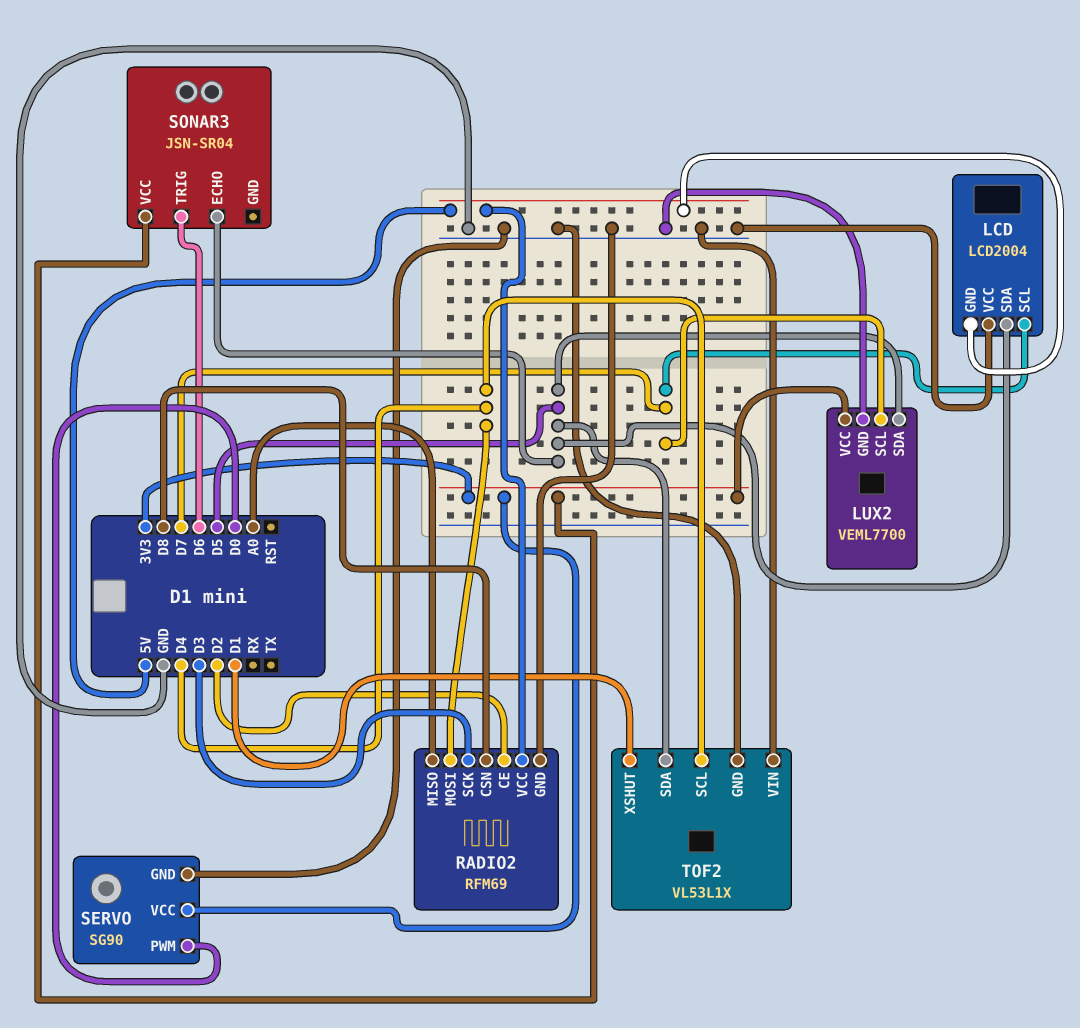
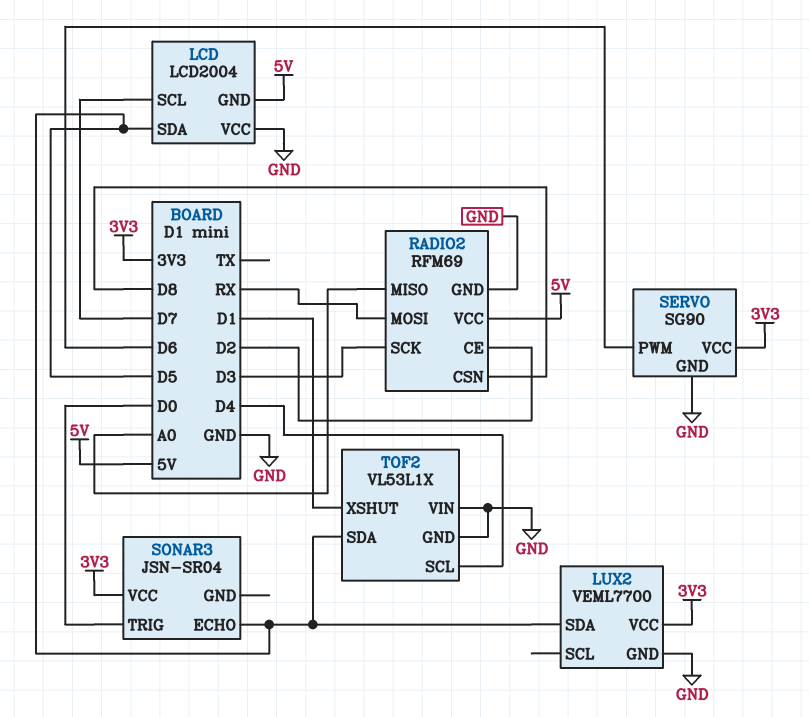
LUX2 pin SCL: D7 -> none
RADIO2 pin MOSI: D4 -> RX
SERVO pin PWM: D0 -> D6
SONAR3 pin TRIG: D6 -> D0

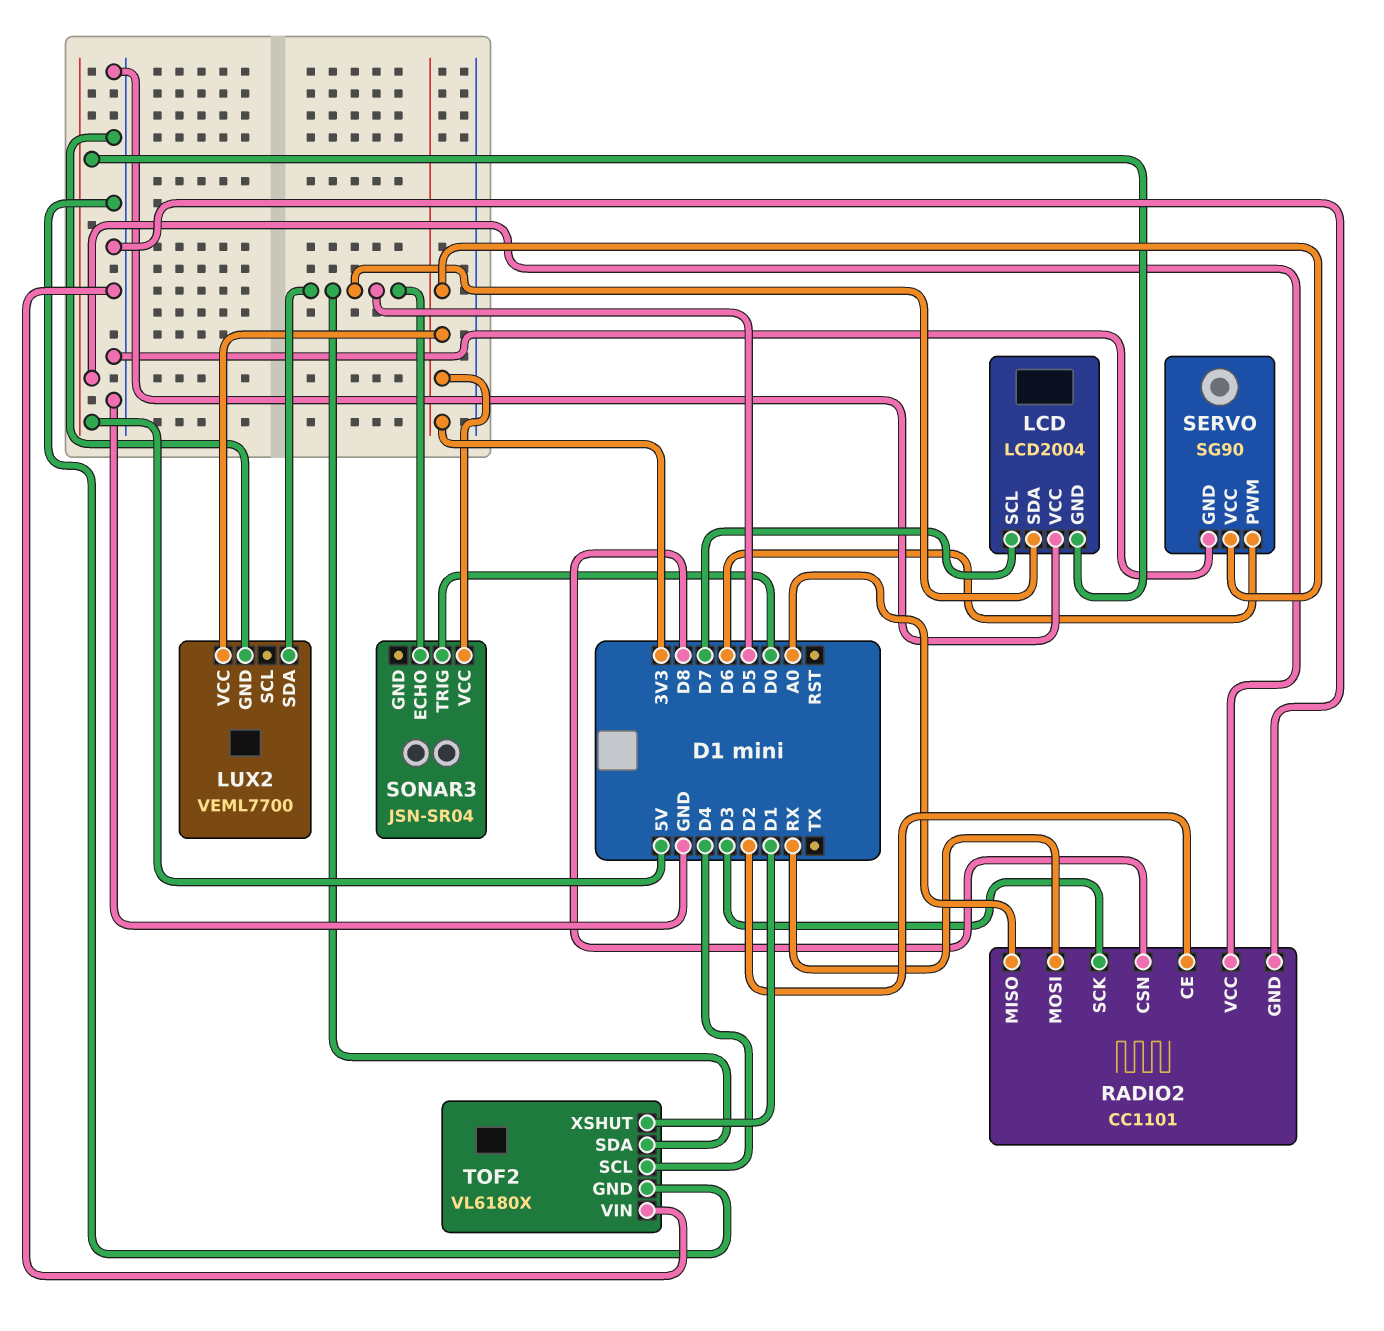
RADIO2: RFM69 -> CC1101
TOF2: VL53L1X -> VL6180X

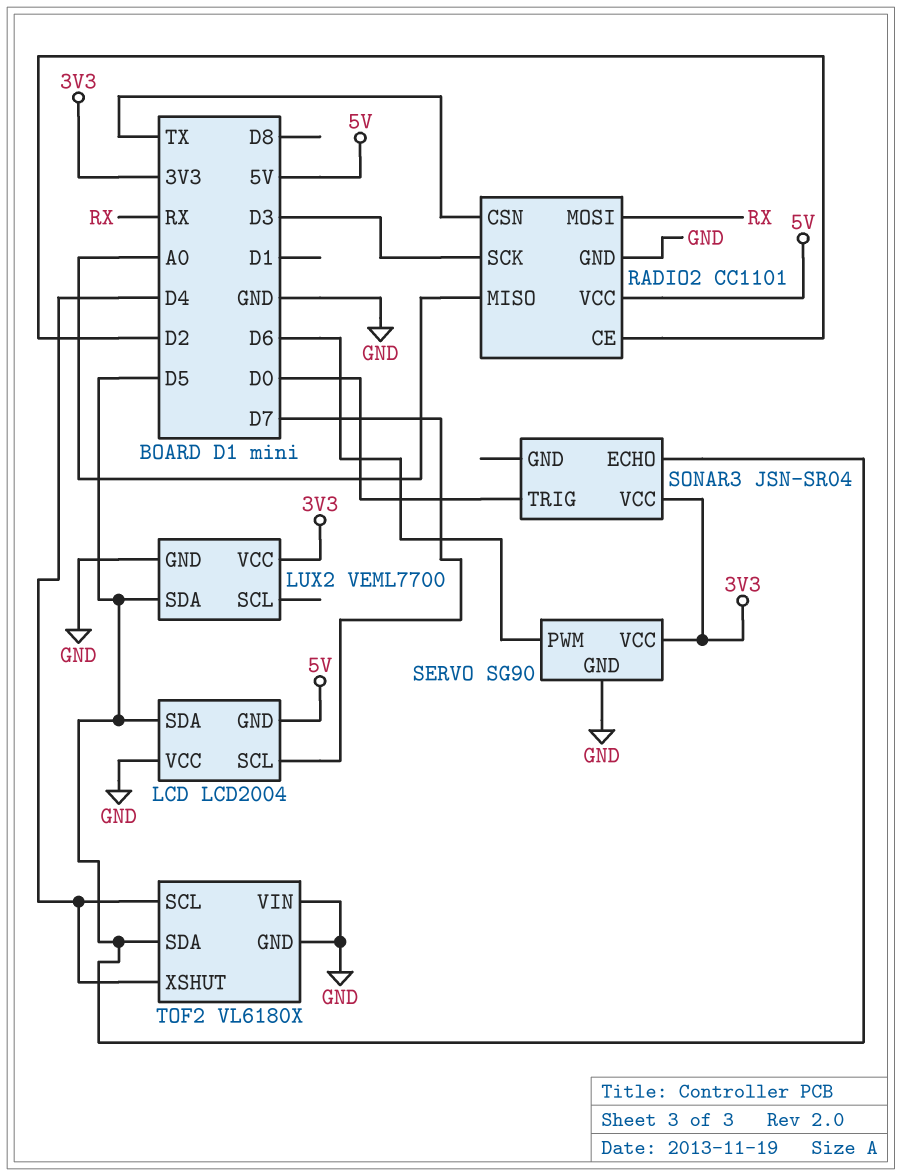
RADIO2 pin CSN: D8 -> TX
TOF2 pin XSHUT: D1 -> D4

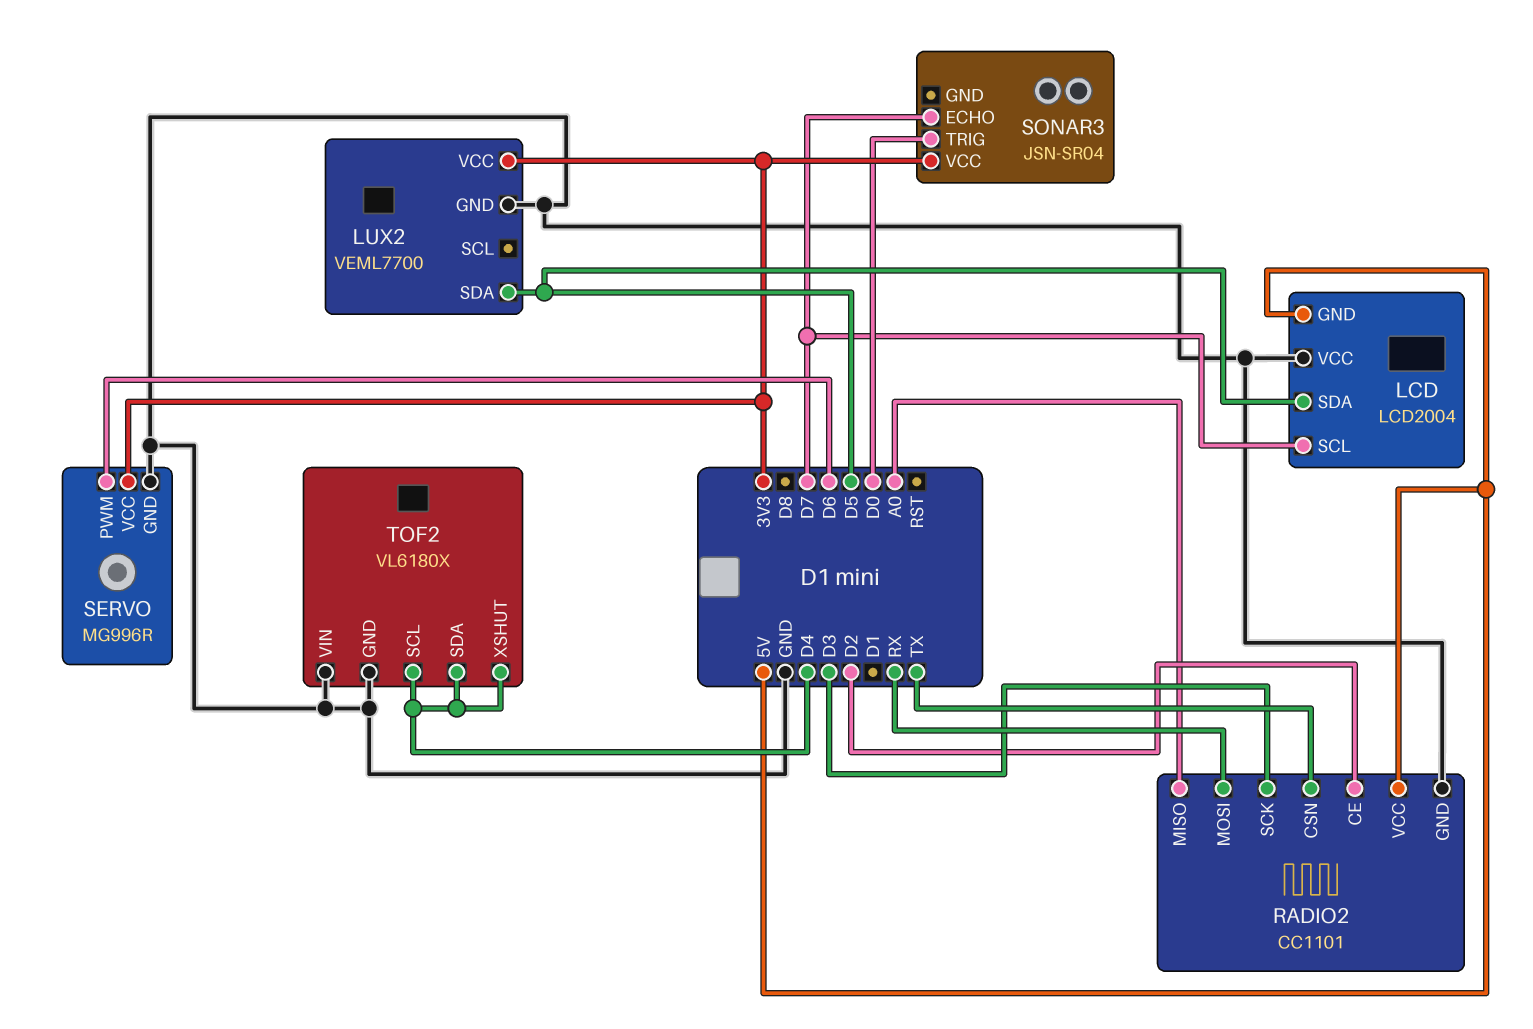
SERVO: SG90 -> MG996R
SONAR3 pin ECHO: D5 -> D7
TOF2 pin SDA: D5 -> D4

